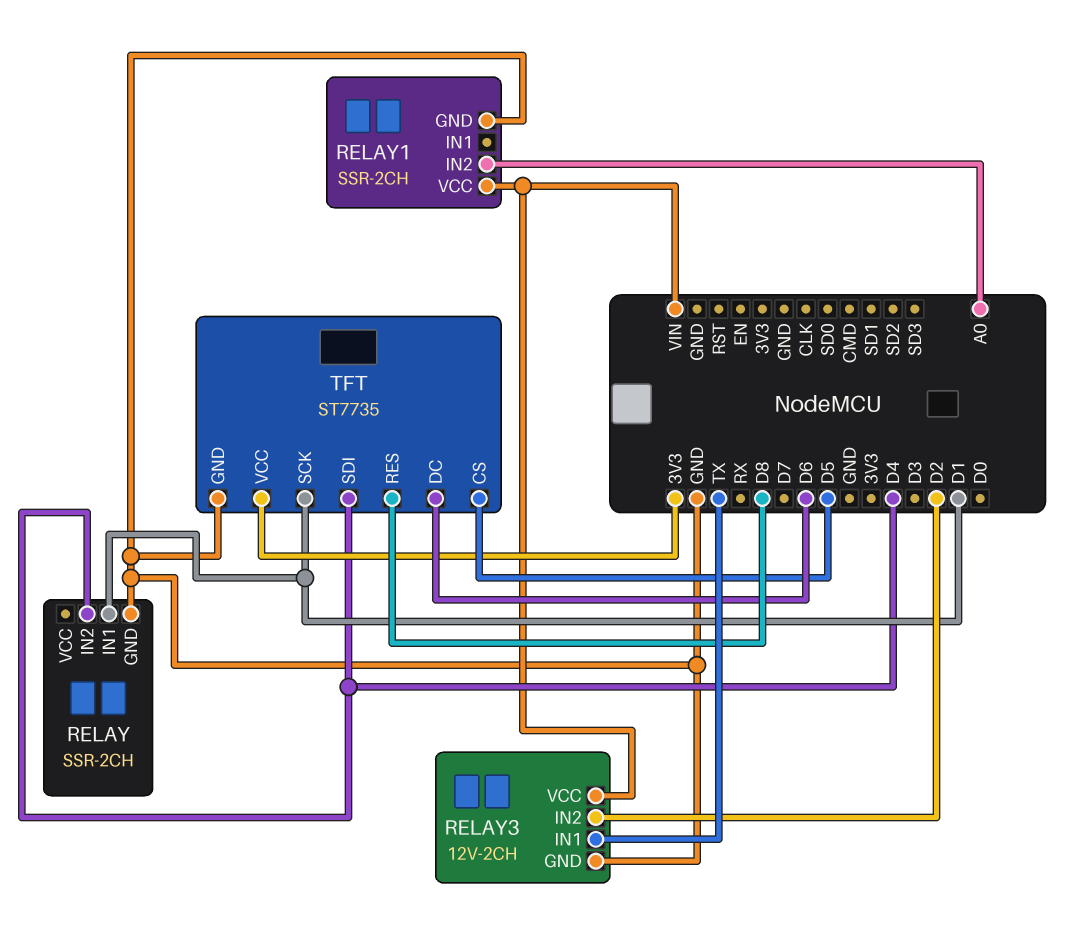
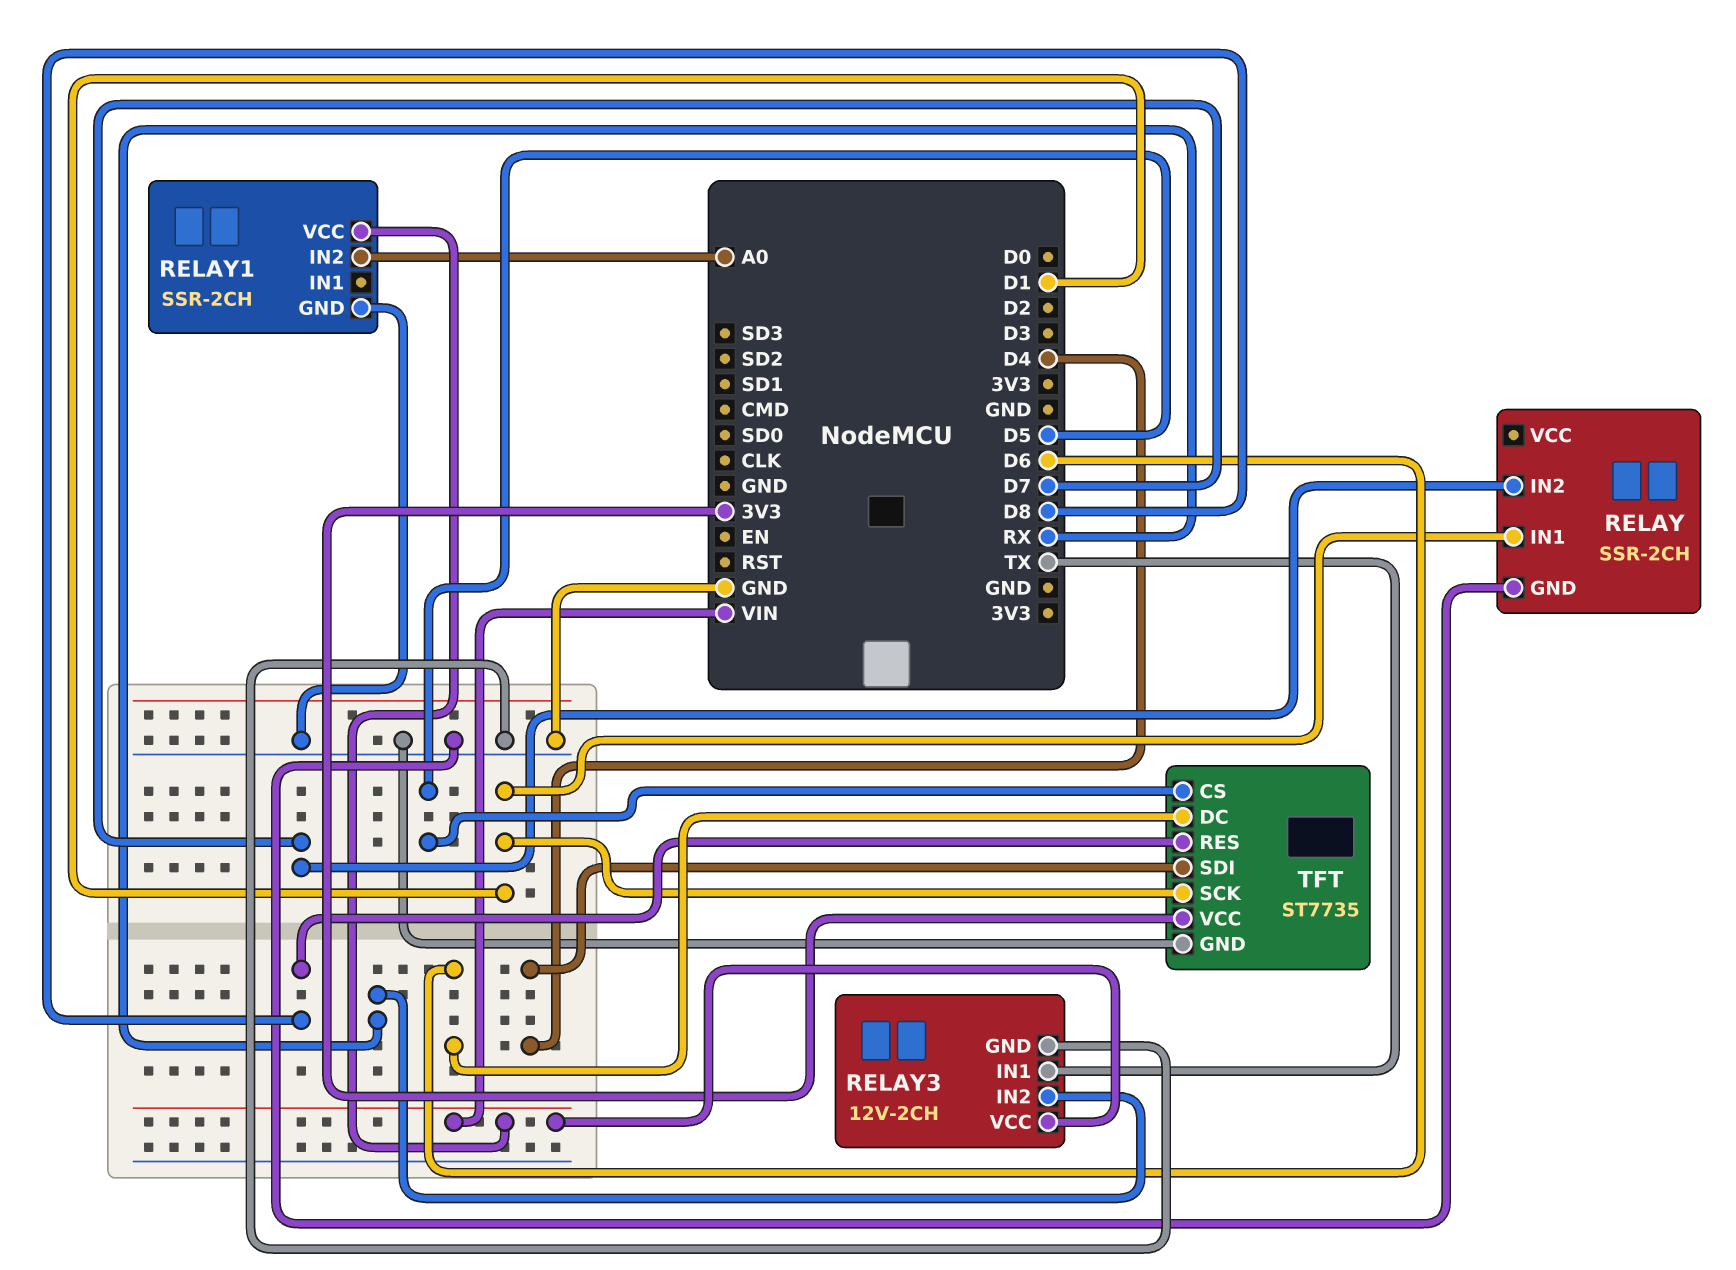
RELAY pin IN2: D4 -> D7
RELAY3 pin IN2: D2 -> RX

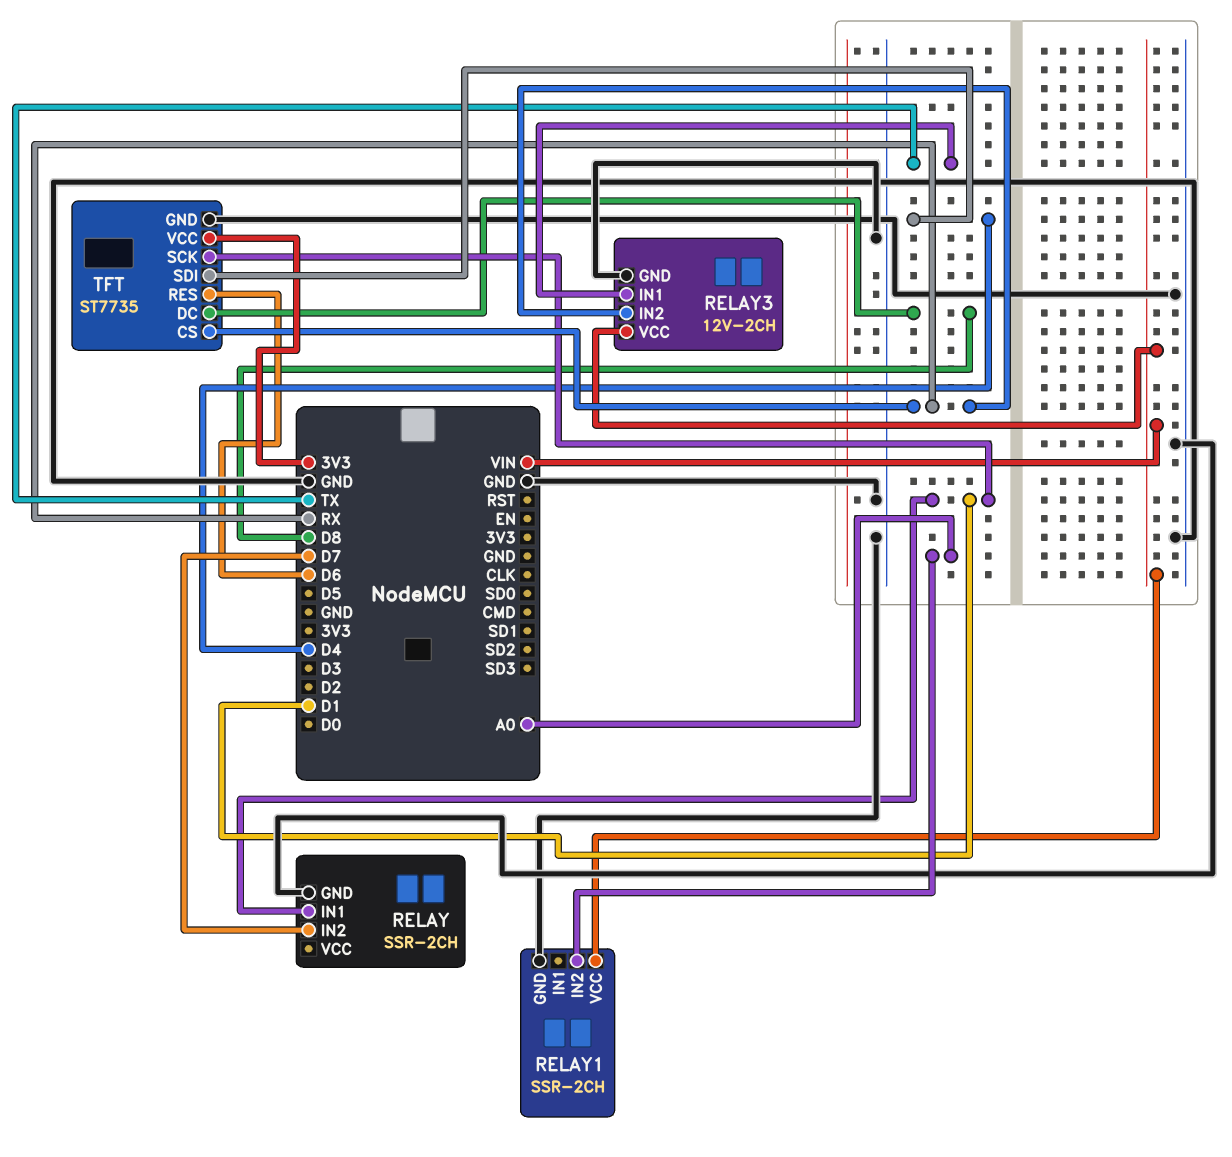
TFT pin CS: D5 -> RX
TFT pin DC: D6 -> D8
TFT pin RES: D8 -> D6

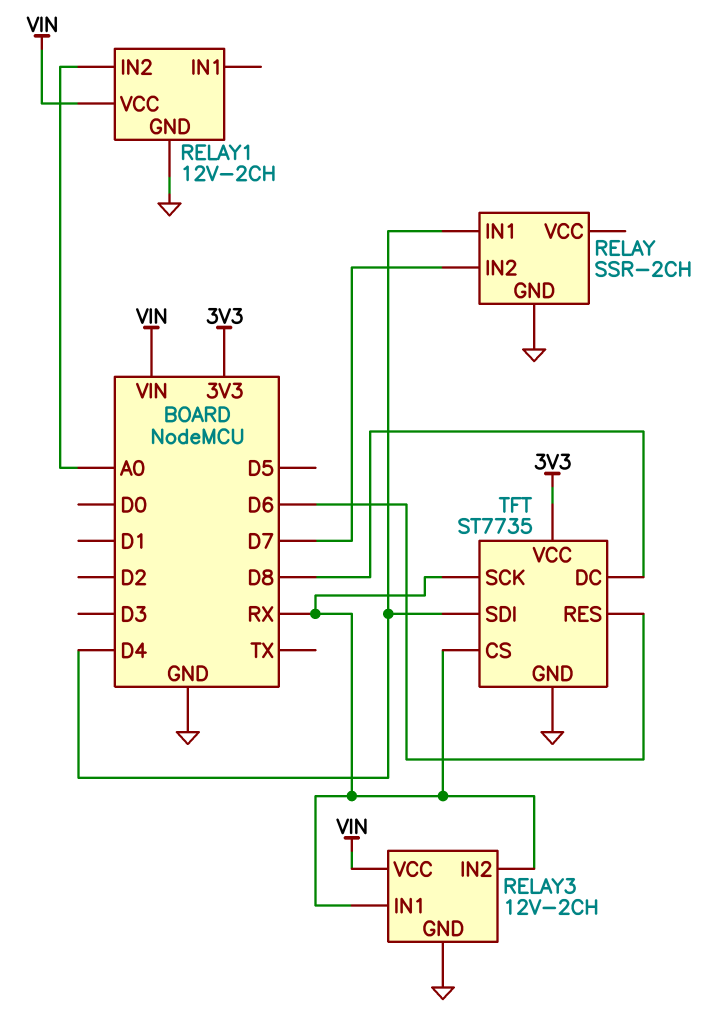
RELAY pin IN1: D1 -> D4
RELAY1: SSR-2CH -> 12V-2CH
RELAY3 pin IN1: TX -> RX
TFT pin SCK: D1 -> RX

